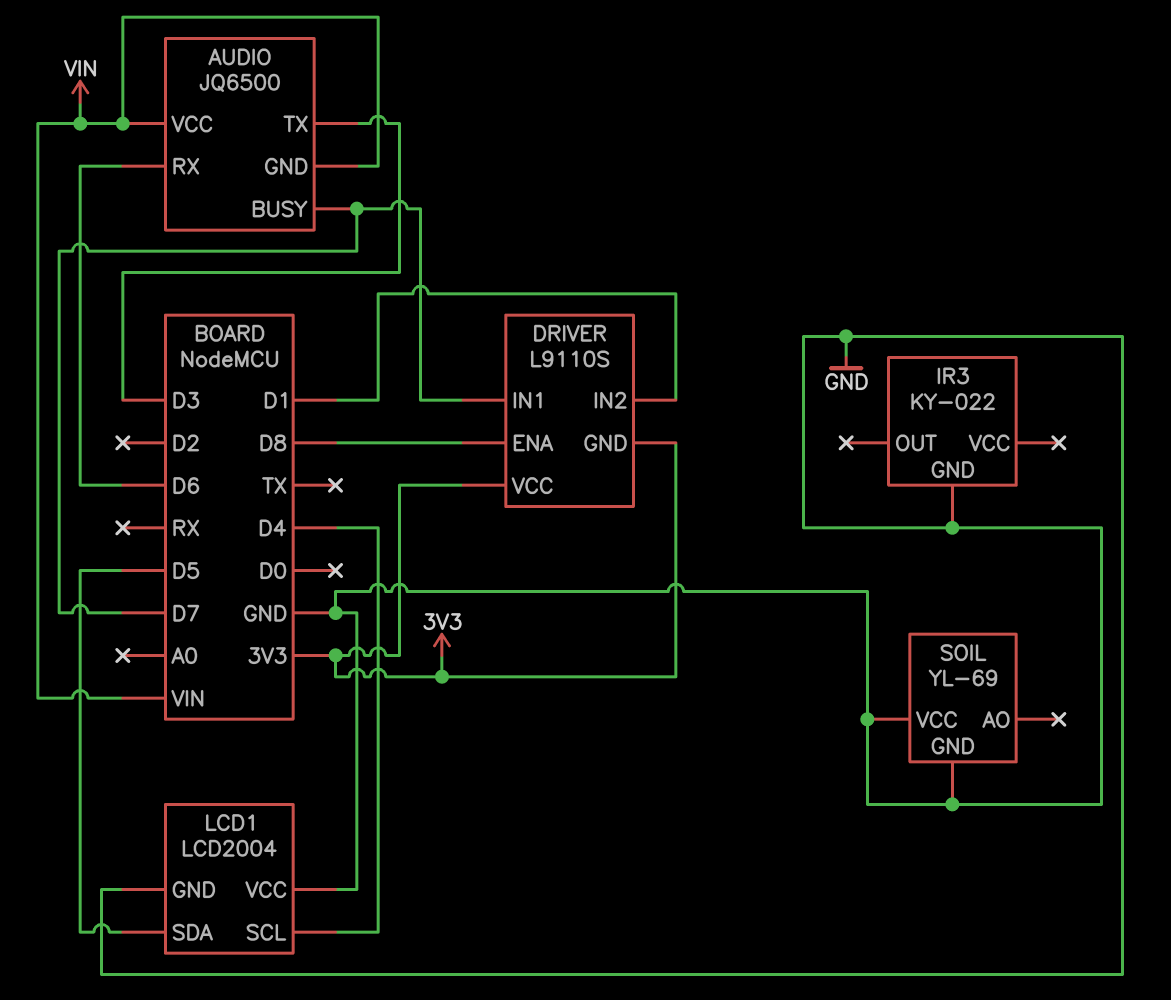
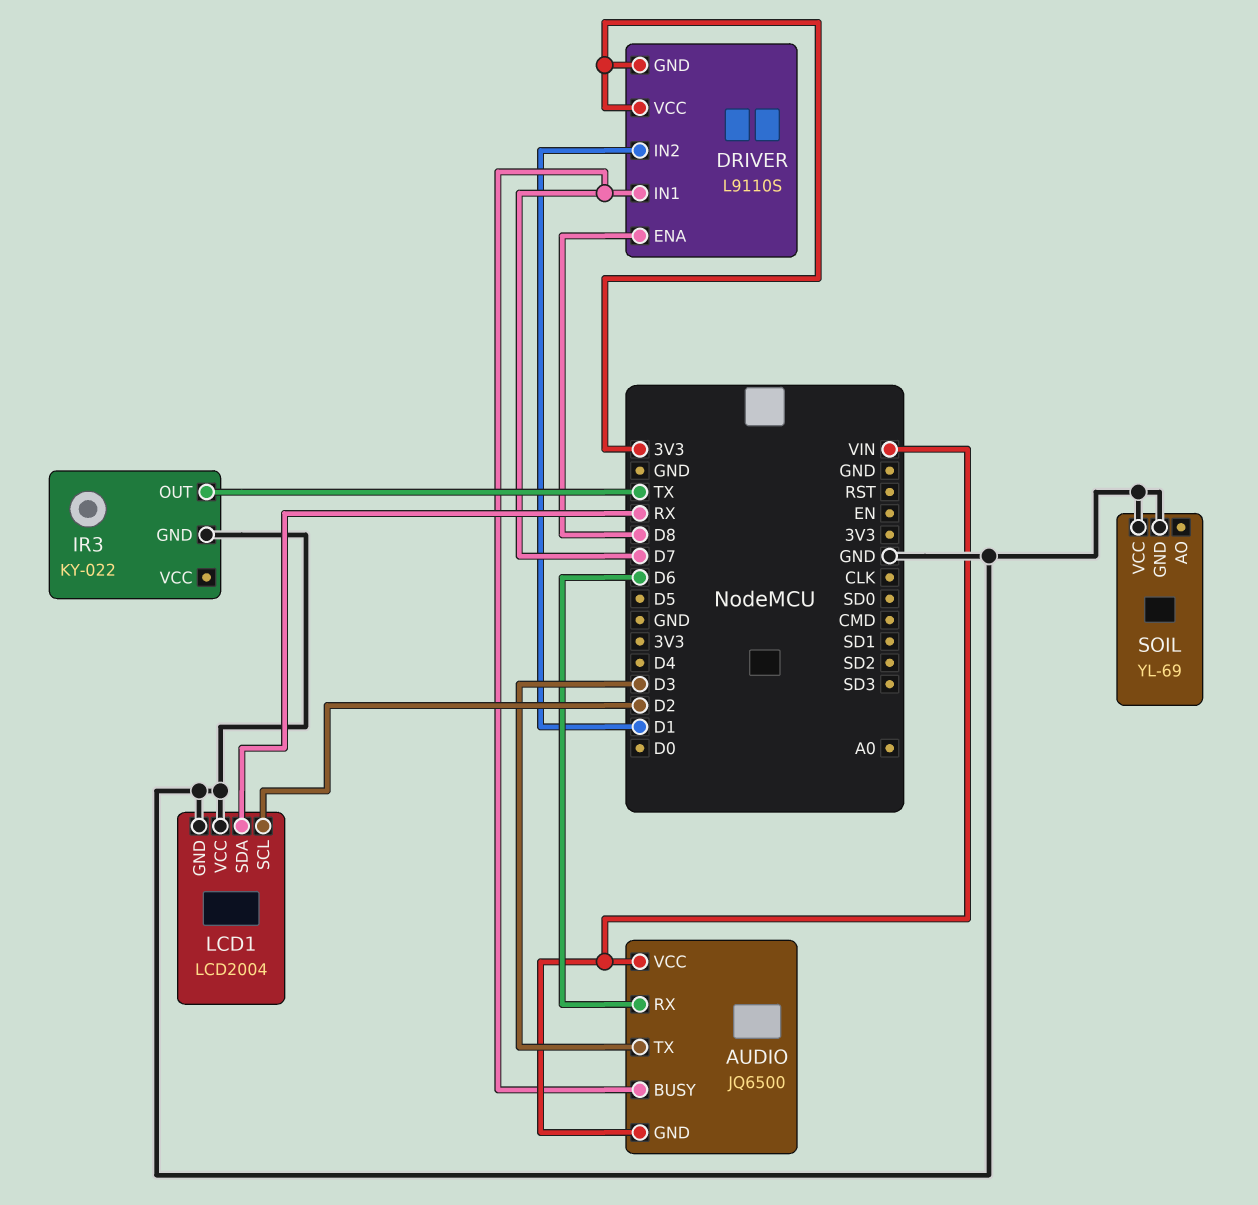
IR3 pin OUT: none -> TX
LCD1 pin SCL: D4 -> D2
LCD1 pin SDA: D5 -> RX

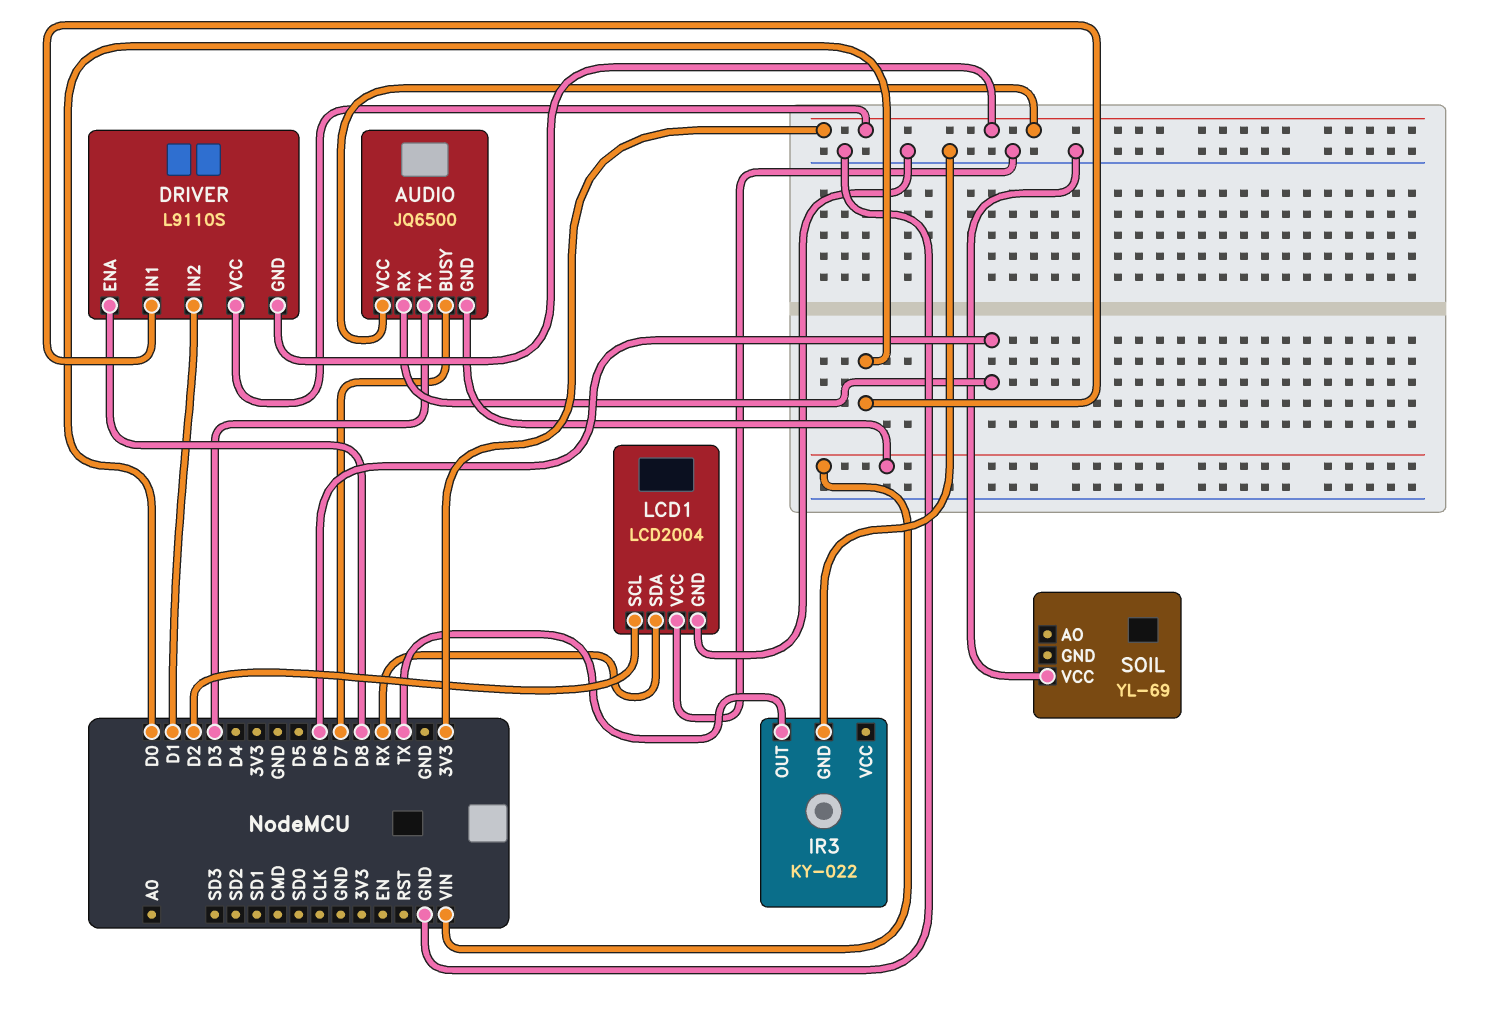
AUDIO pin VCC: VIN -> 3V3
DRIVER pin IN1: D7 -> D0
SOIL pin GND: GND -> none

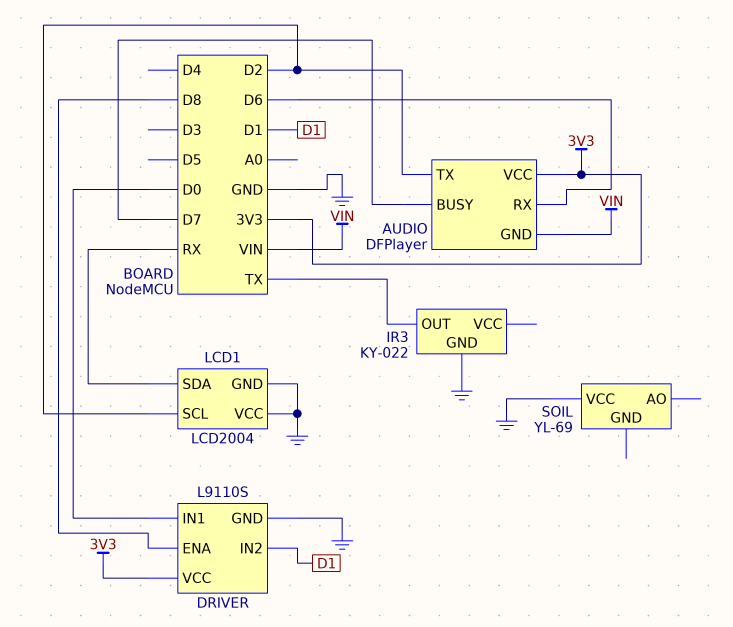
AUDIO: JQ6500 -> DFPlayer
AUDIO pin TX: D3 -> D2
DRIVER pin GND: 3V3 -> GND

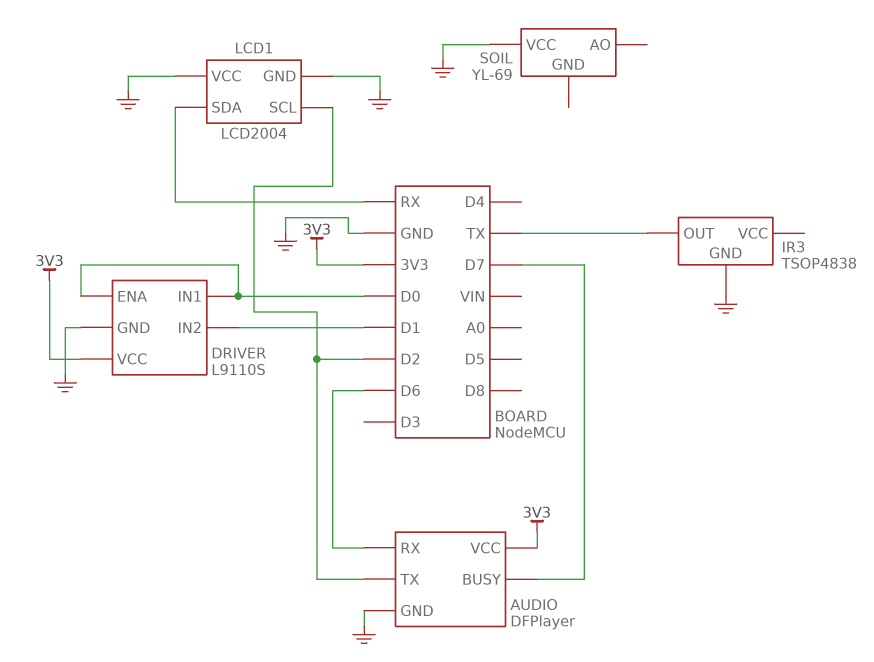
AUDIO pin GND: VIN -> GND
DRIVER pin ENA: D8 -> D0
IR3: KY-022 -> TSOP4838

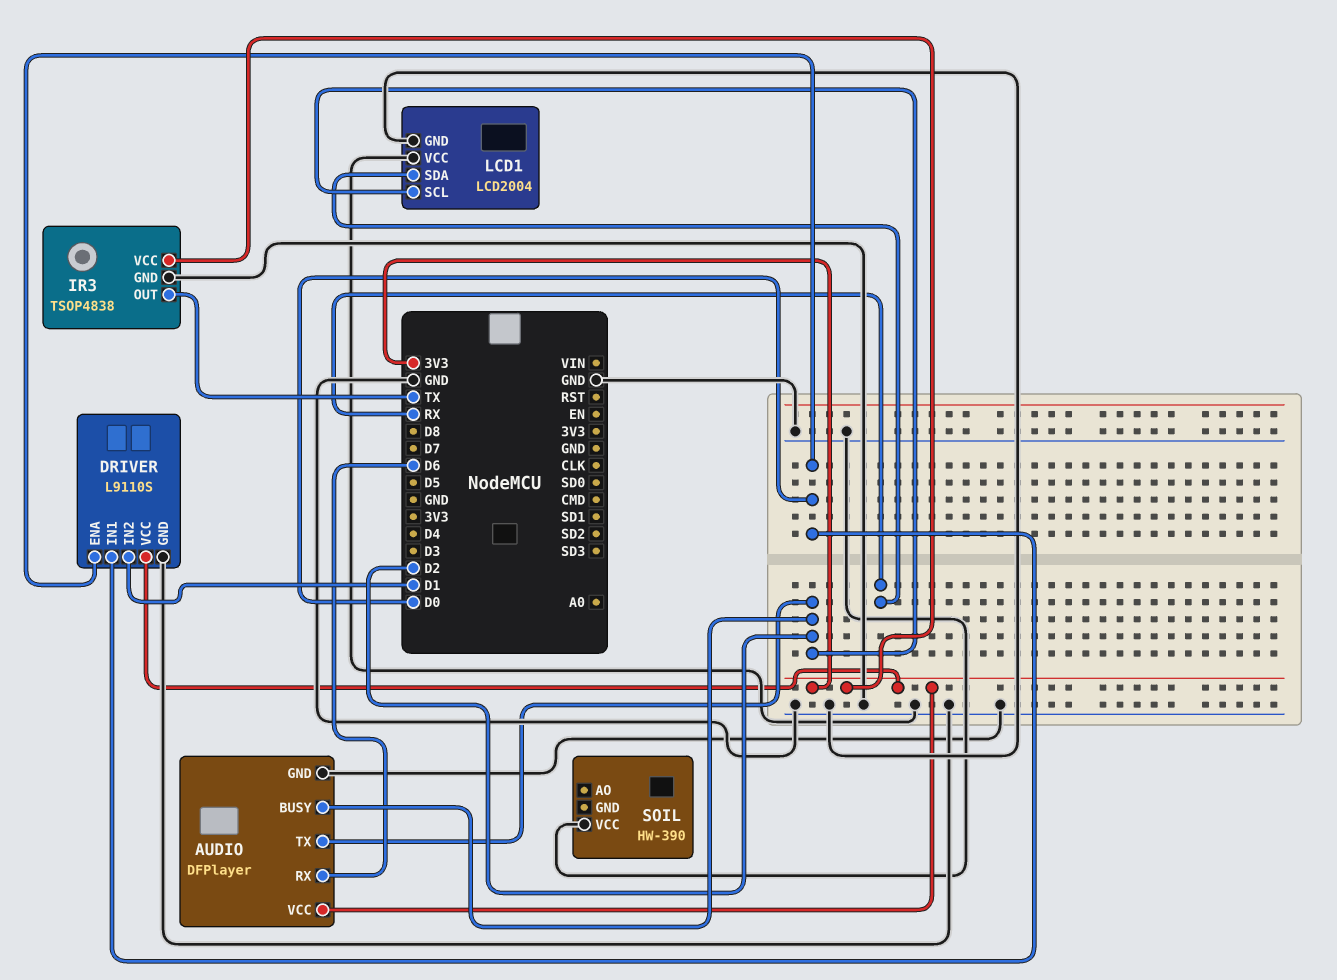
AUDIO pin BUSY: D7 -> D2
IR3 pin VCC: none -> 3V3
SOIL: YL-69 -> HW-390

